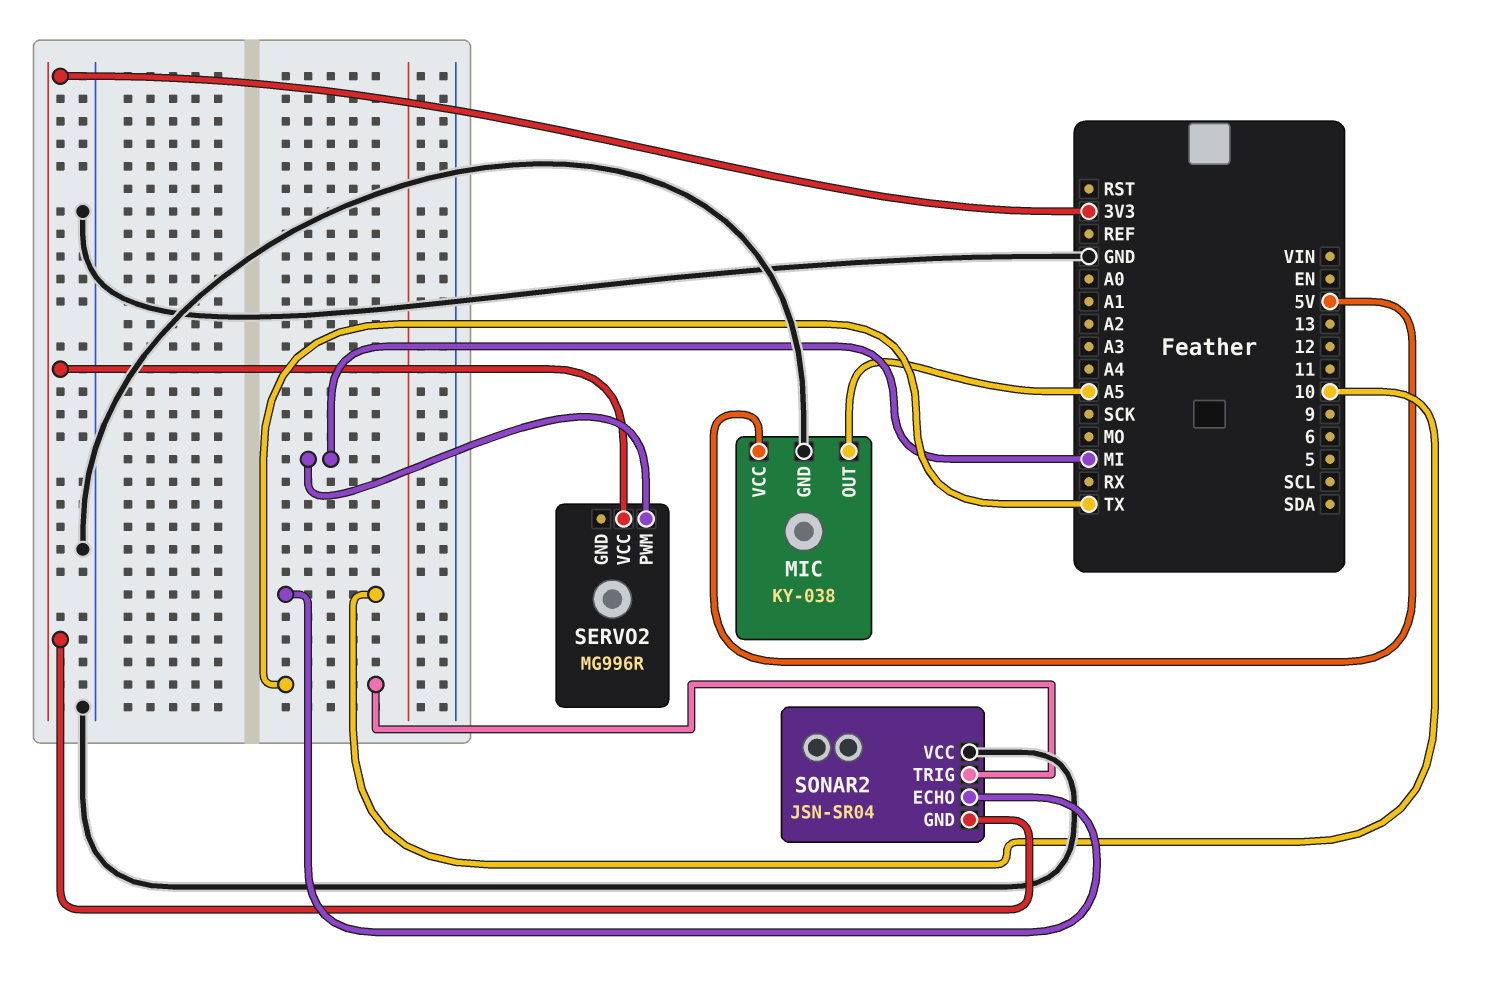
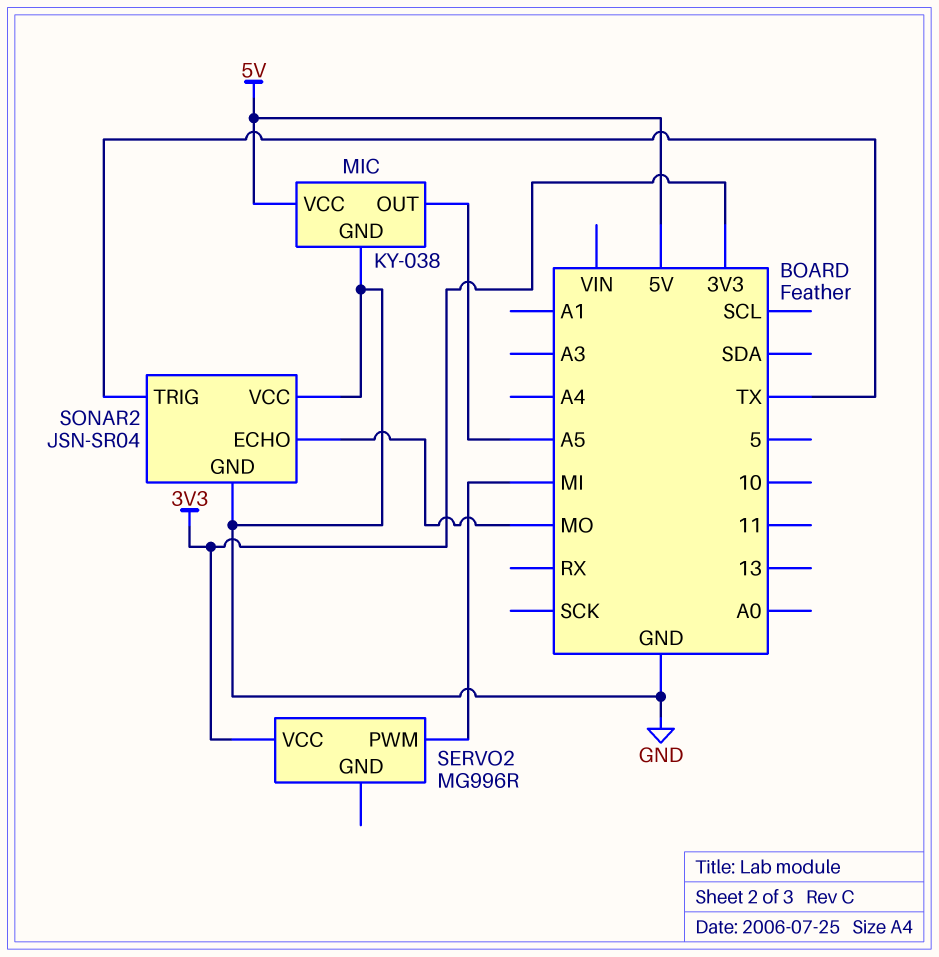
SONAR2 pin ECHO: 10 -> MO
SONAR2 pin GND: 3V3 -> GND

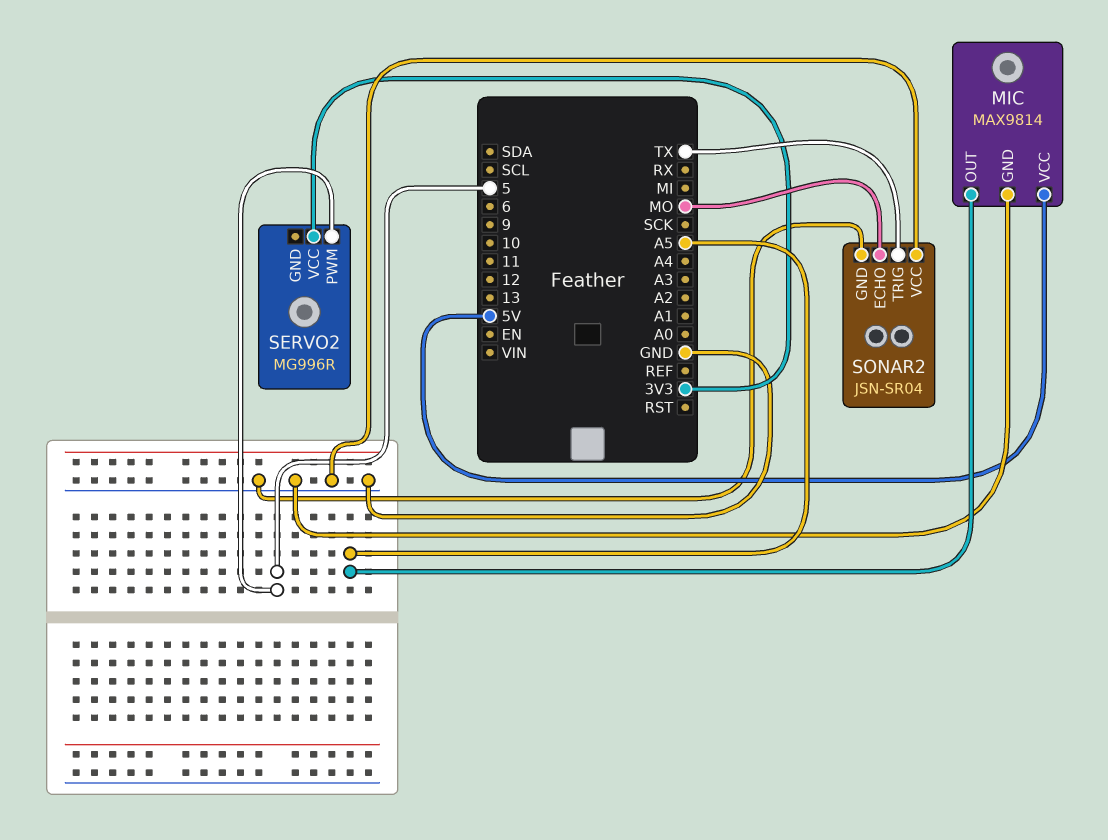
MIC: KY-038 -> MAX9814
SERVO2 pin PWM: MI -> 5

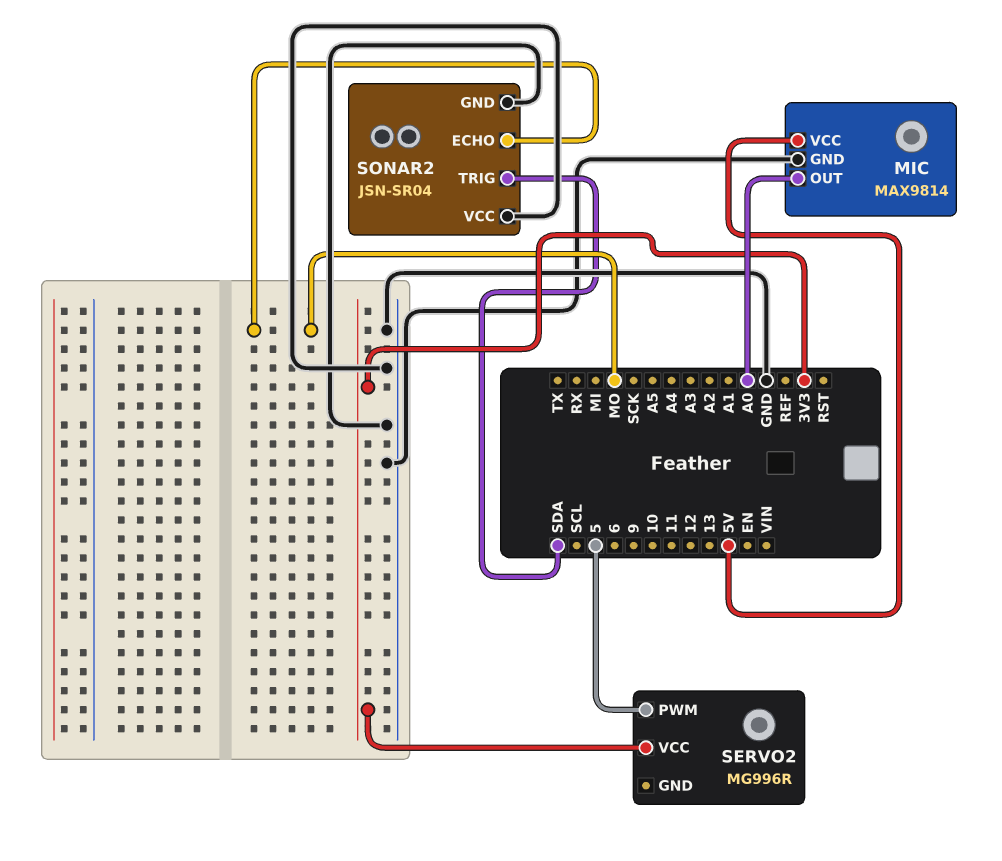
MIC pin OUT: A5 -> A0
SONAR2 pin TRIG: TX -> SDA

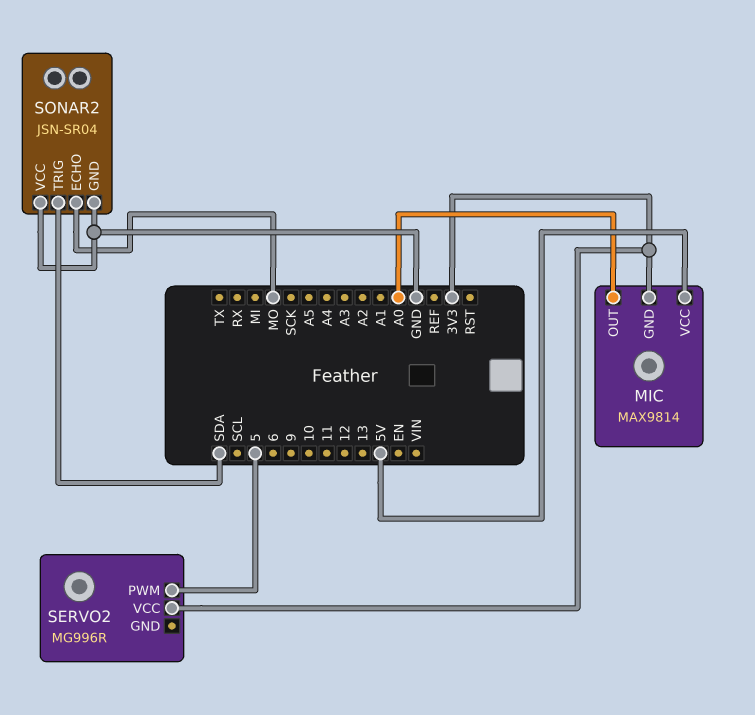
MIC pin GND: GND -> 3V3

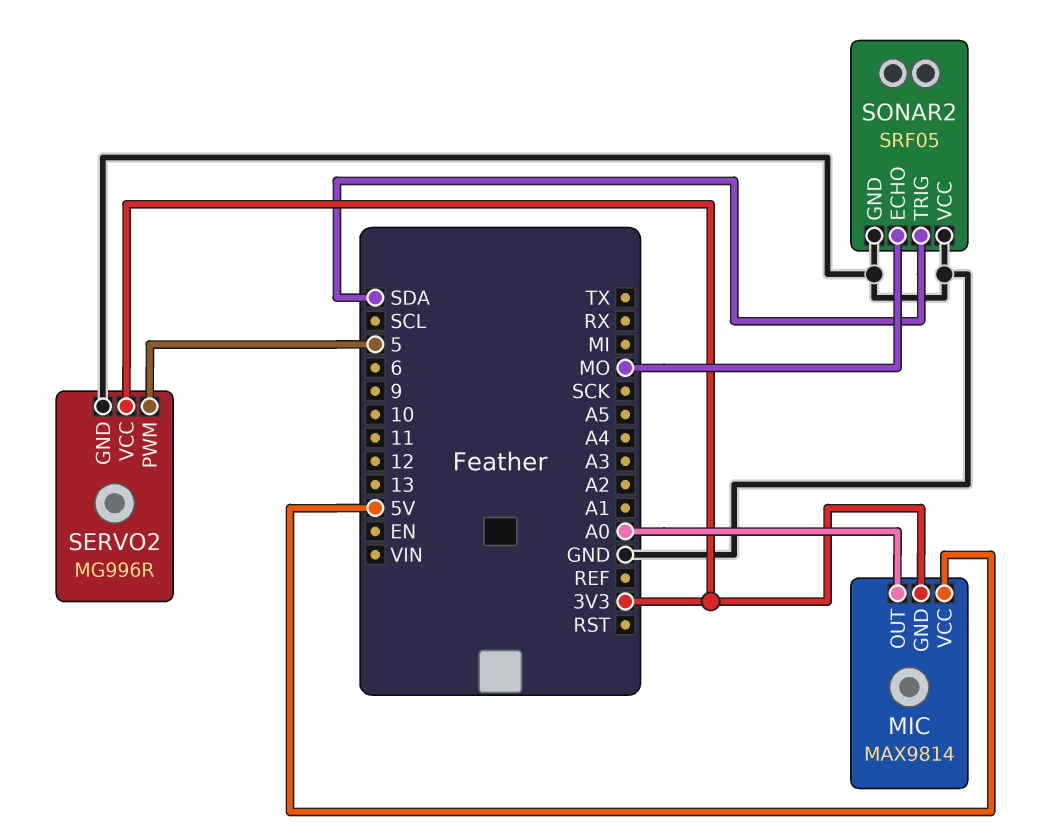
SERVO2 pin GND: none -> GND
SONAR2: JSN-SR04 -> SRF05

